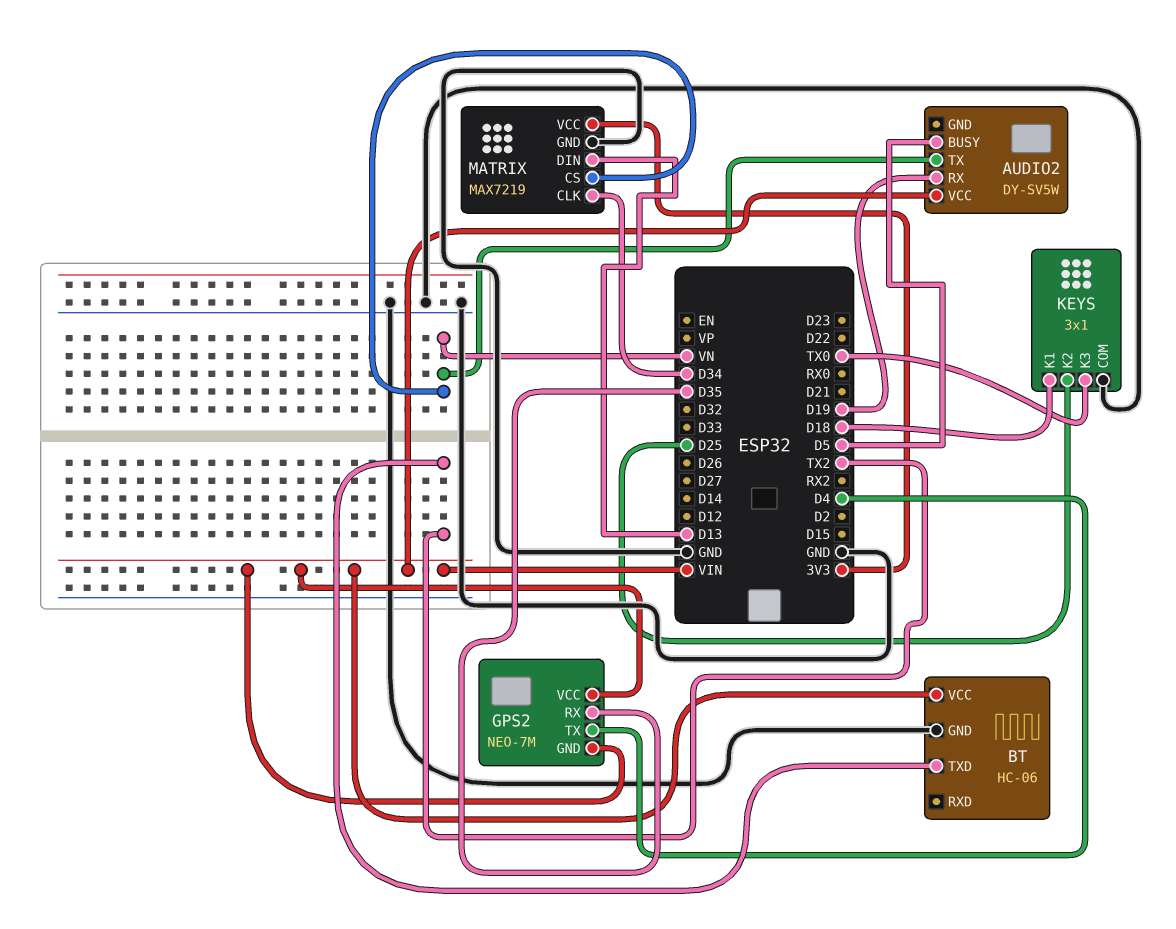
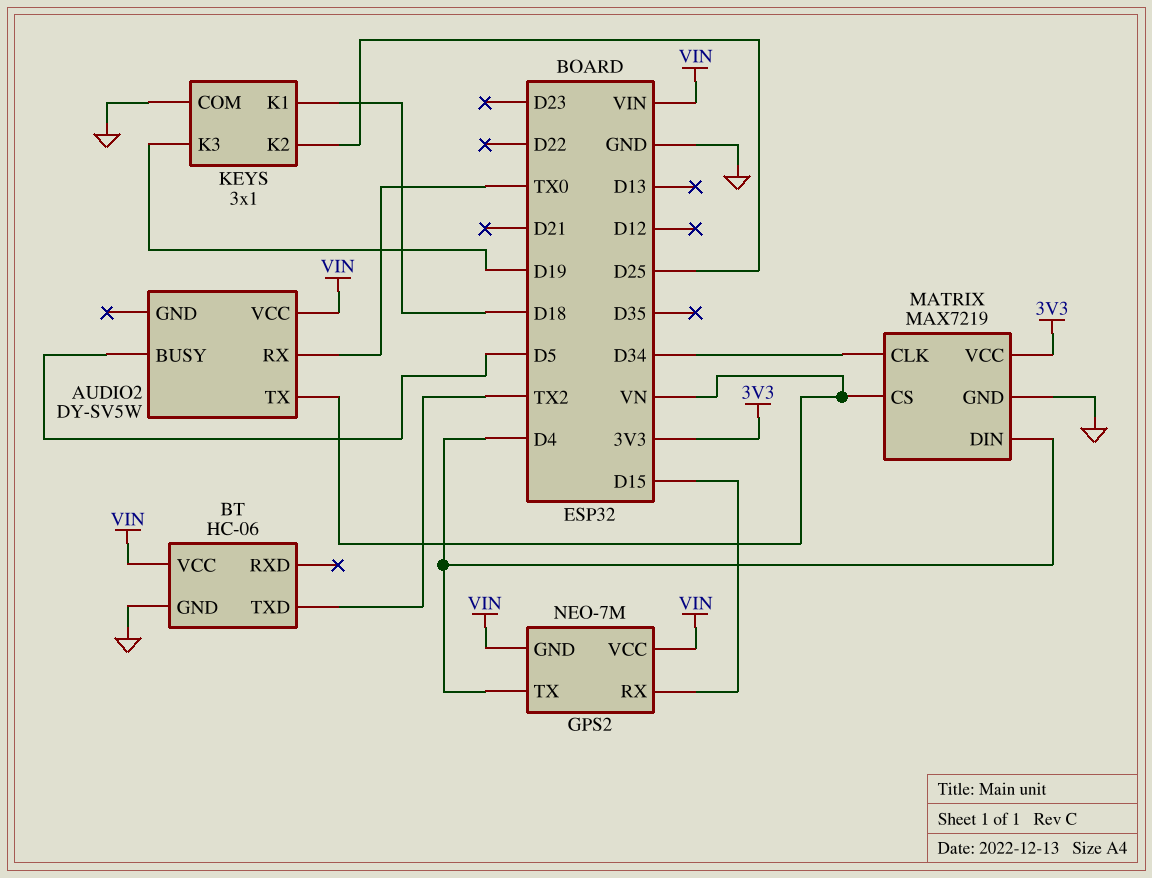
AUDIO2 pin RX: D19 -> TX0
GPS2 pin RX: D35 -> D15
KEYS pin K3: TX0 -> D19
MATRIX pin DIN: D13 -> D4

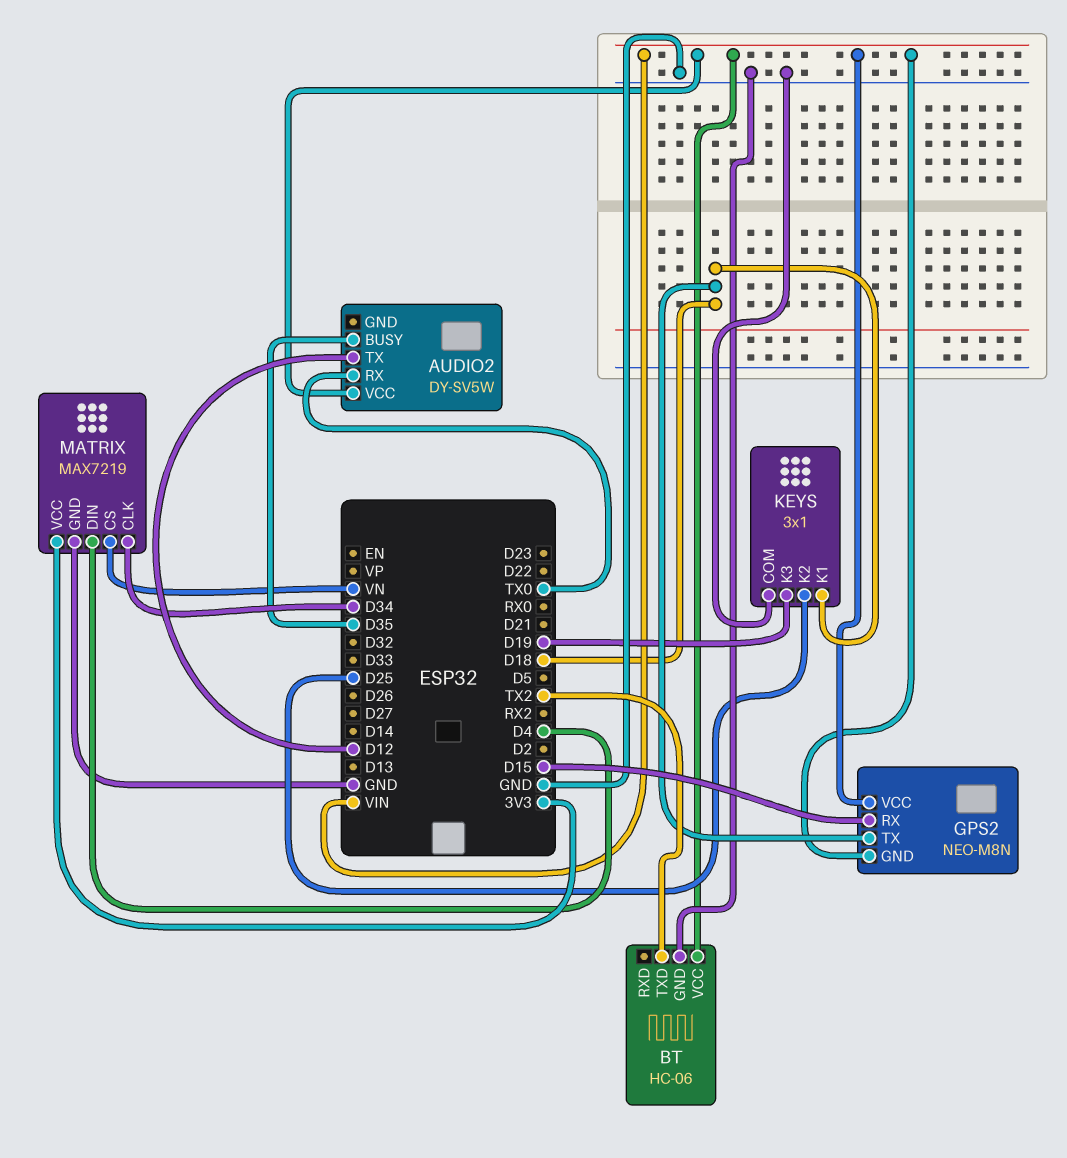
AUDIO2 pin BUSY: D5 -> D35
AUDIO2 pin TX: VN -> D12
GPS2: NEO-7M -> NEO-M8N
GPS2 pin TX: D4 -> D18

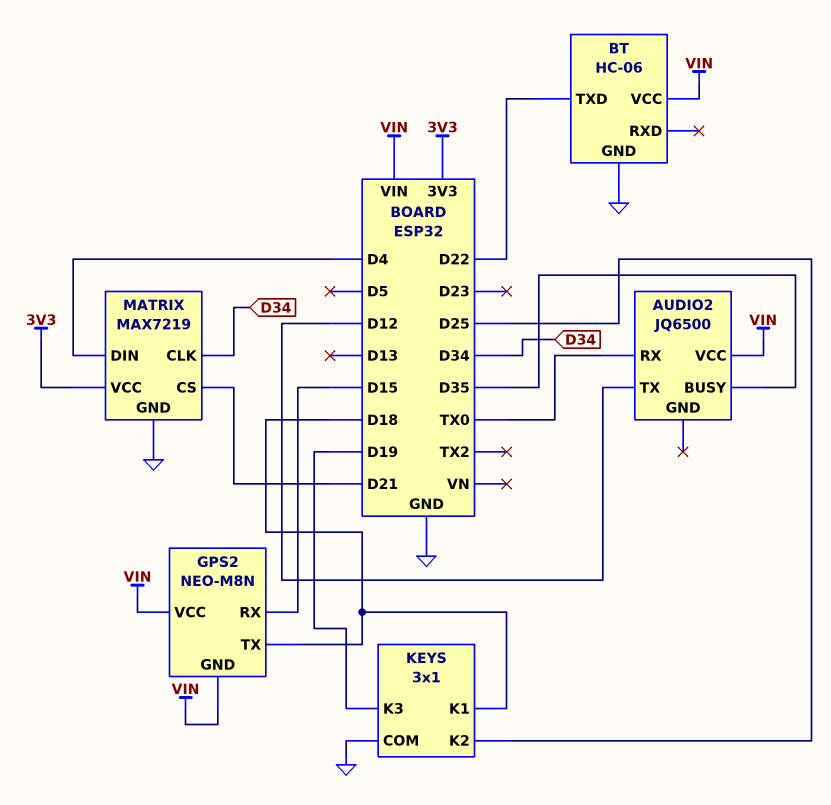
AUDIO2: DY-SV5W -> JQ6500
BT pin TXD: TX2 -> D22
MATRIX pin CS: VN -> D21

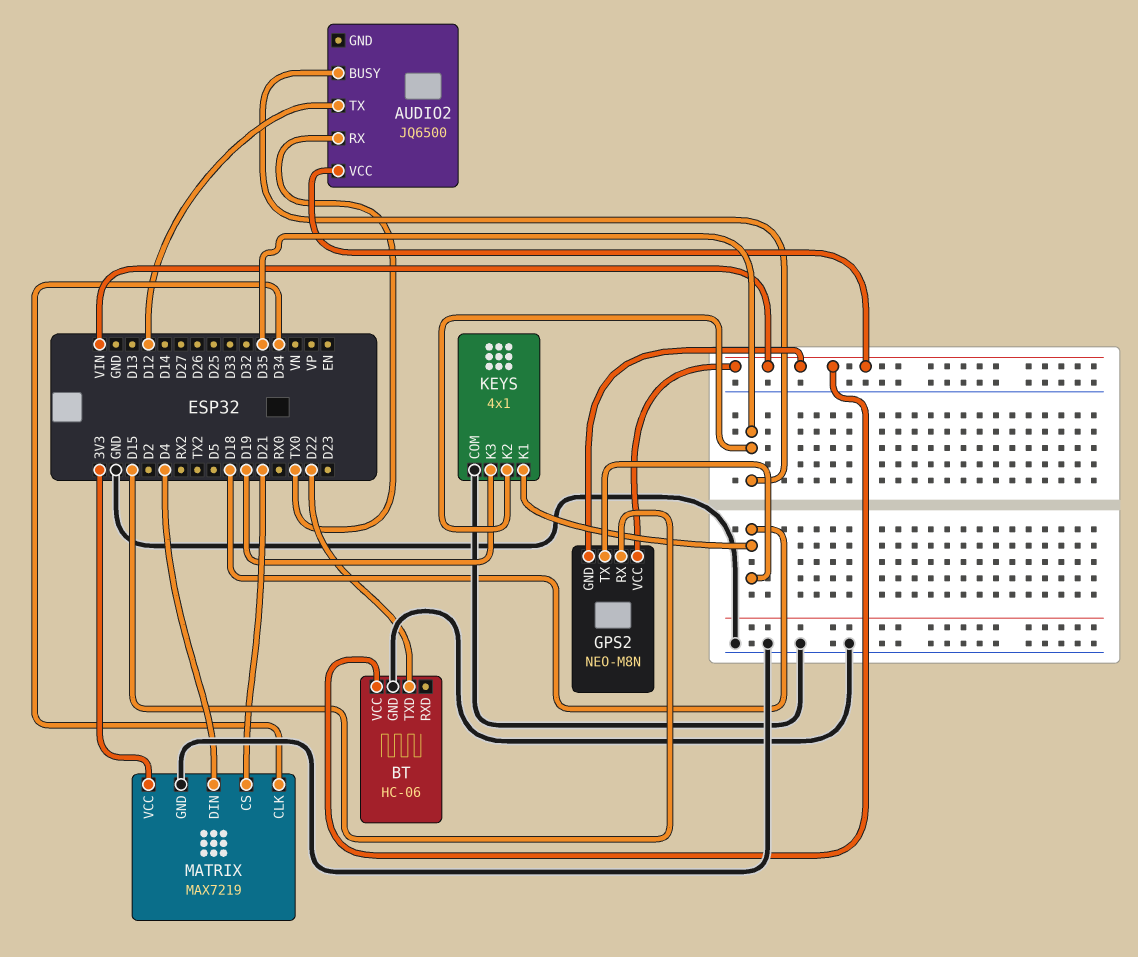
KEYS: 3x1 -> 4x1
KEYS pin K2: D25 -> D35

